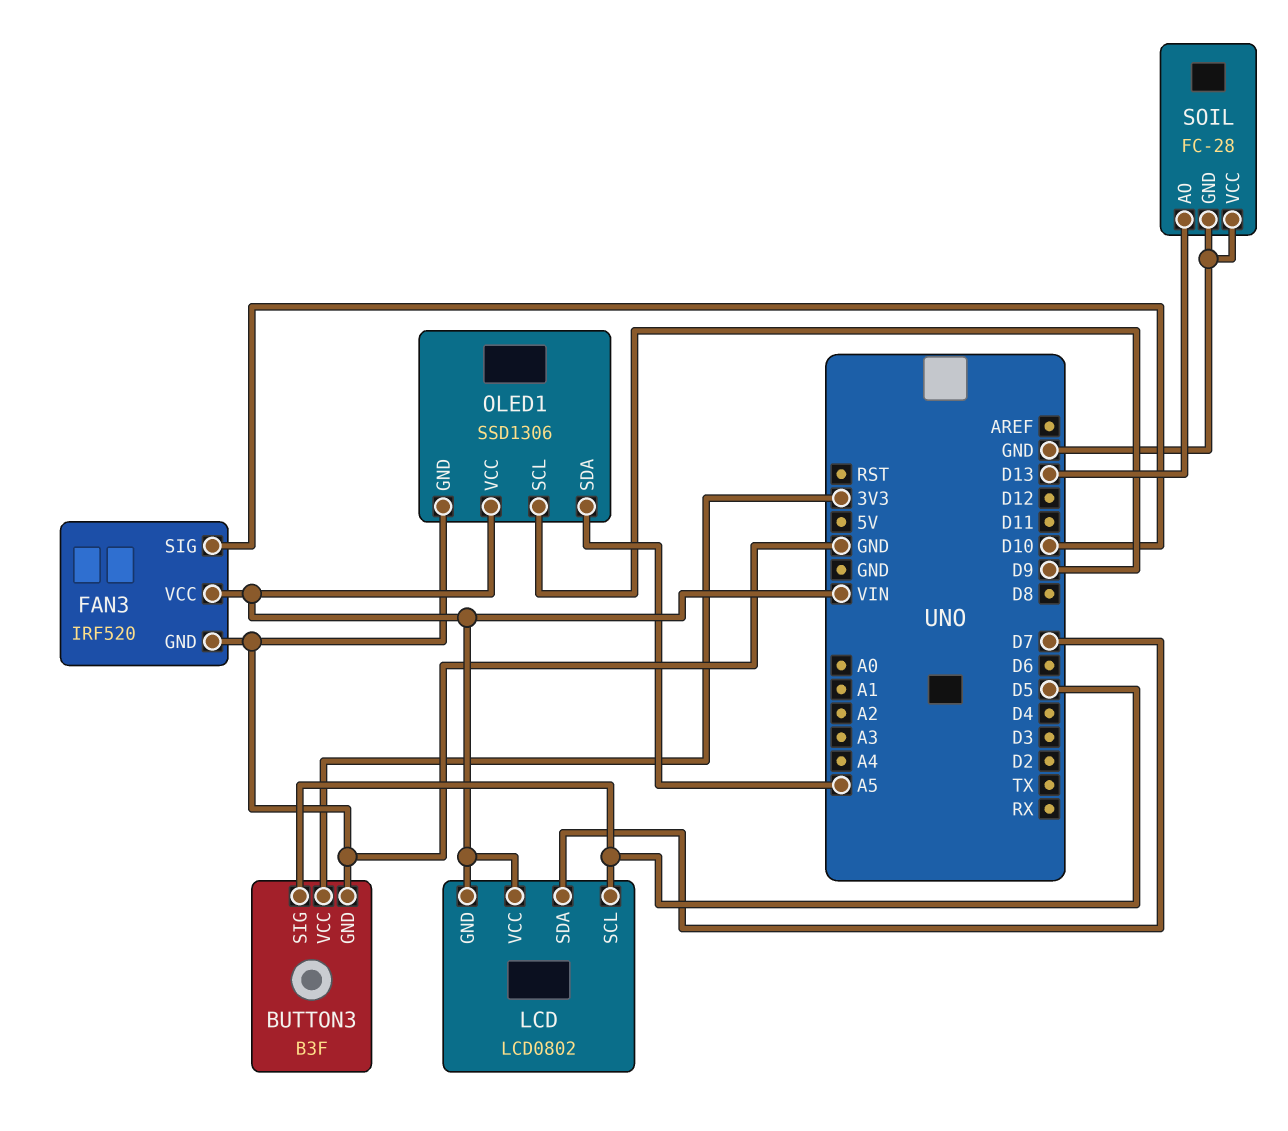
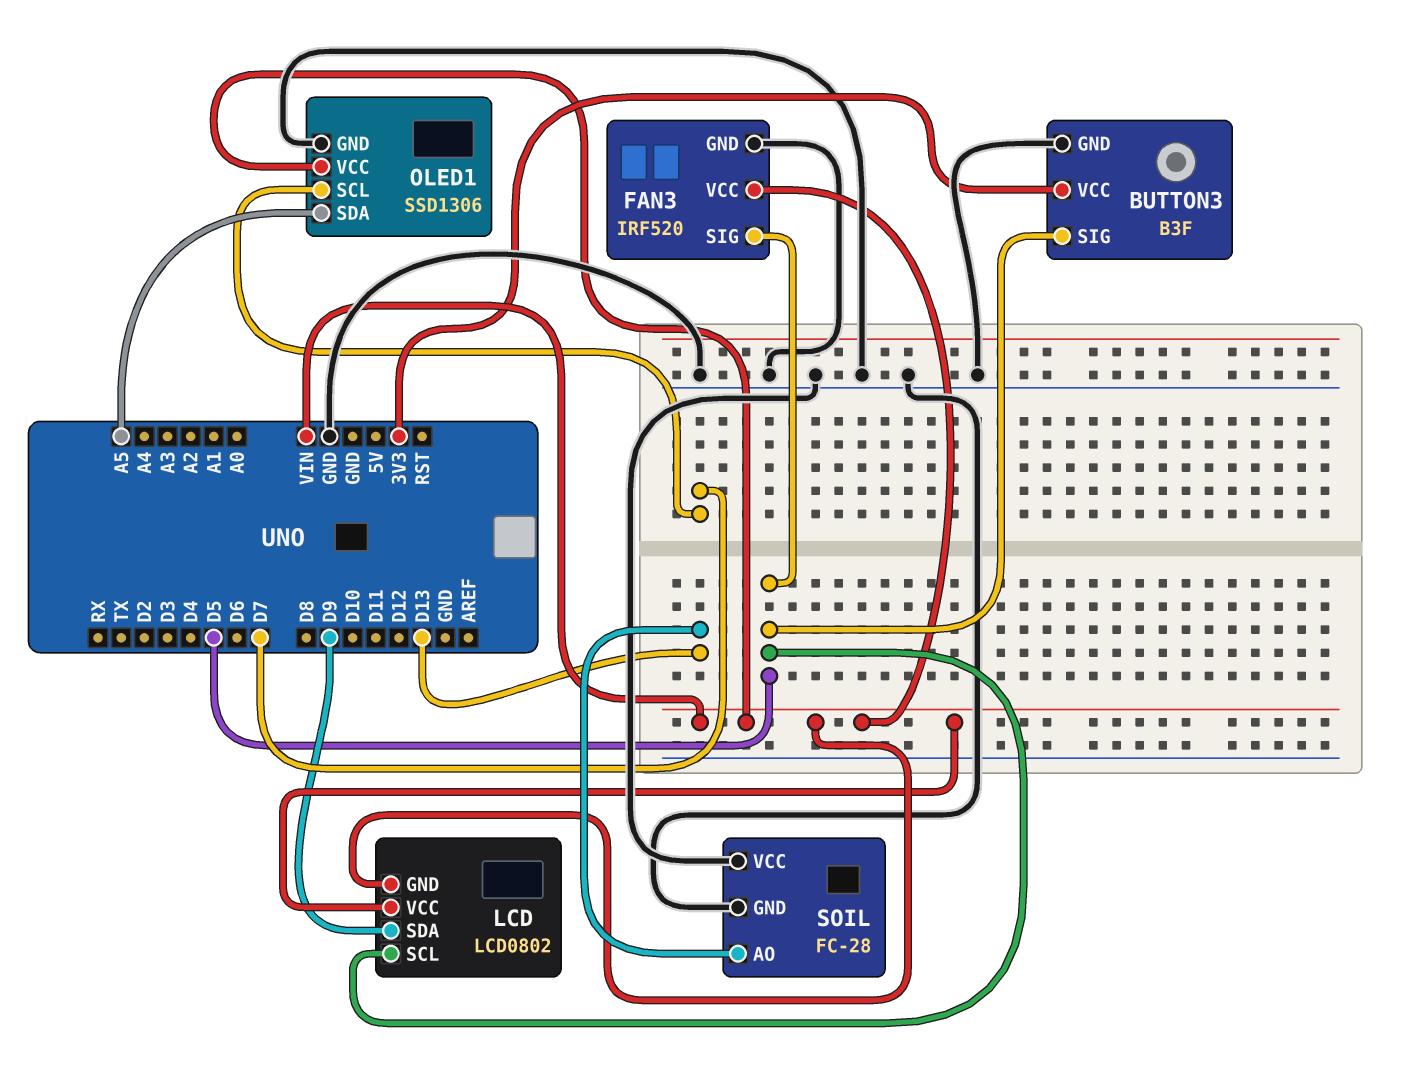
FAN3 pin SIG: D10 -> D5
LCD pin SDA: D7 -> D9
OLED1 pin SCL: D9 -> D7

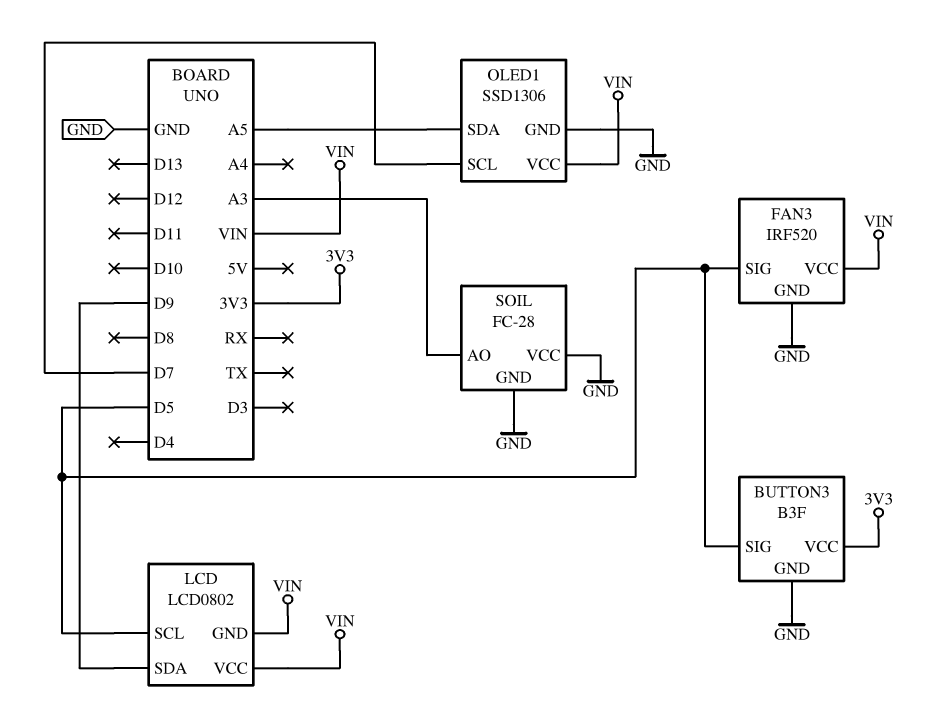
SOIL pin AO: D13 -> A3

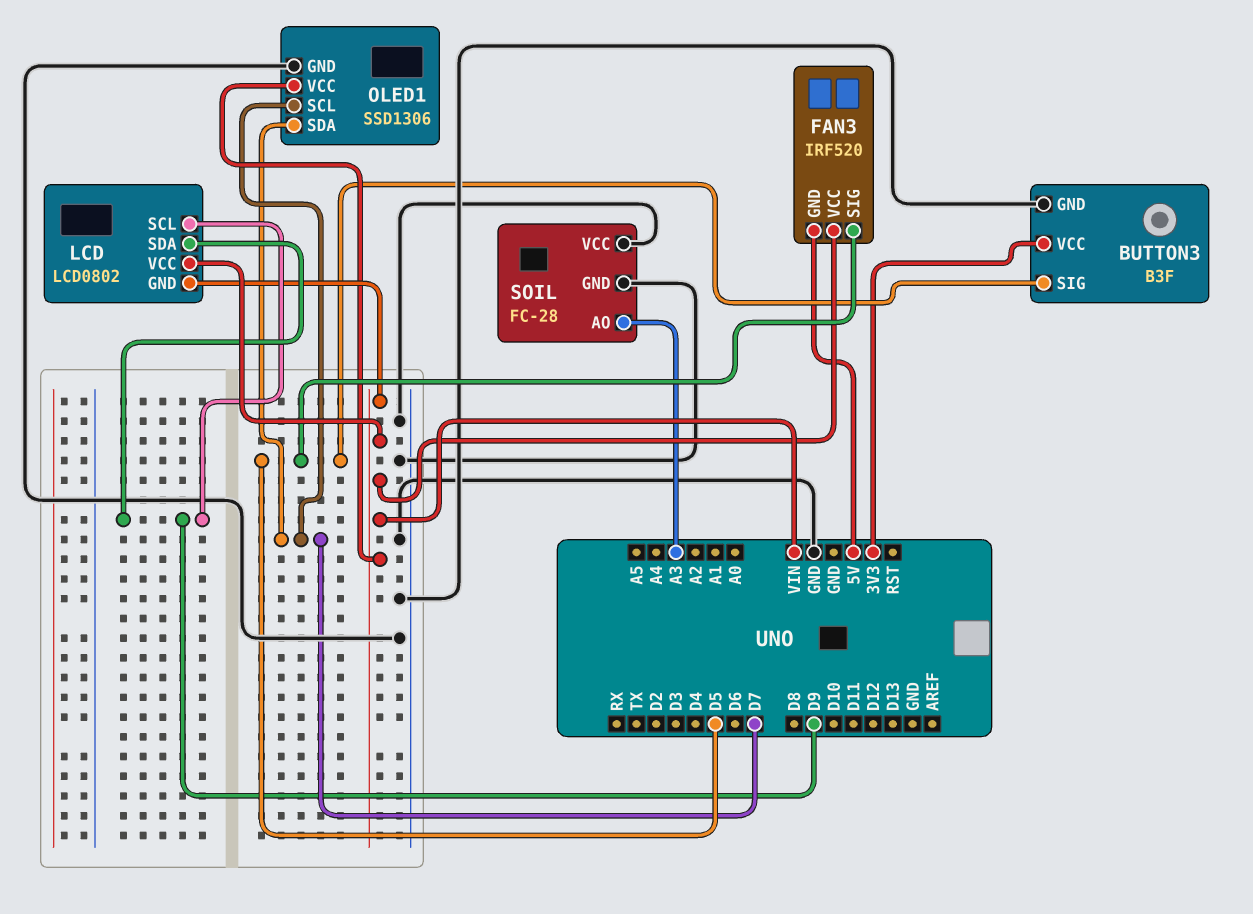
FAN3 pin GND: GND -> 5V
LCD pin SCL: D5 -> D9
OLED1 pin SDA: A5 -> D7

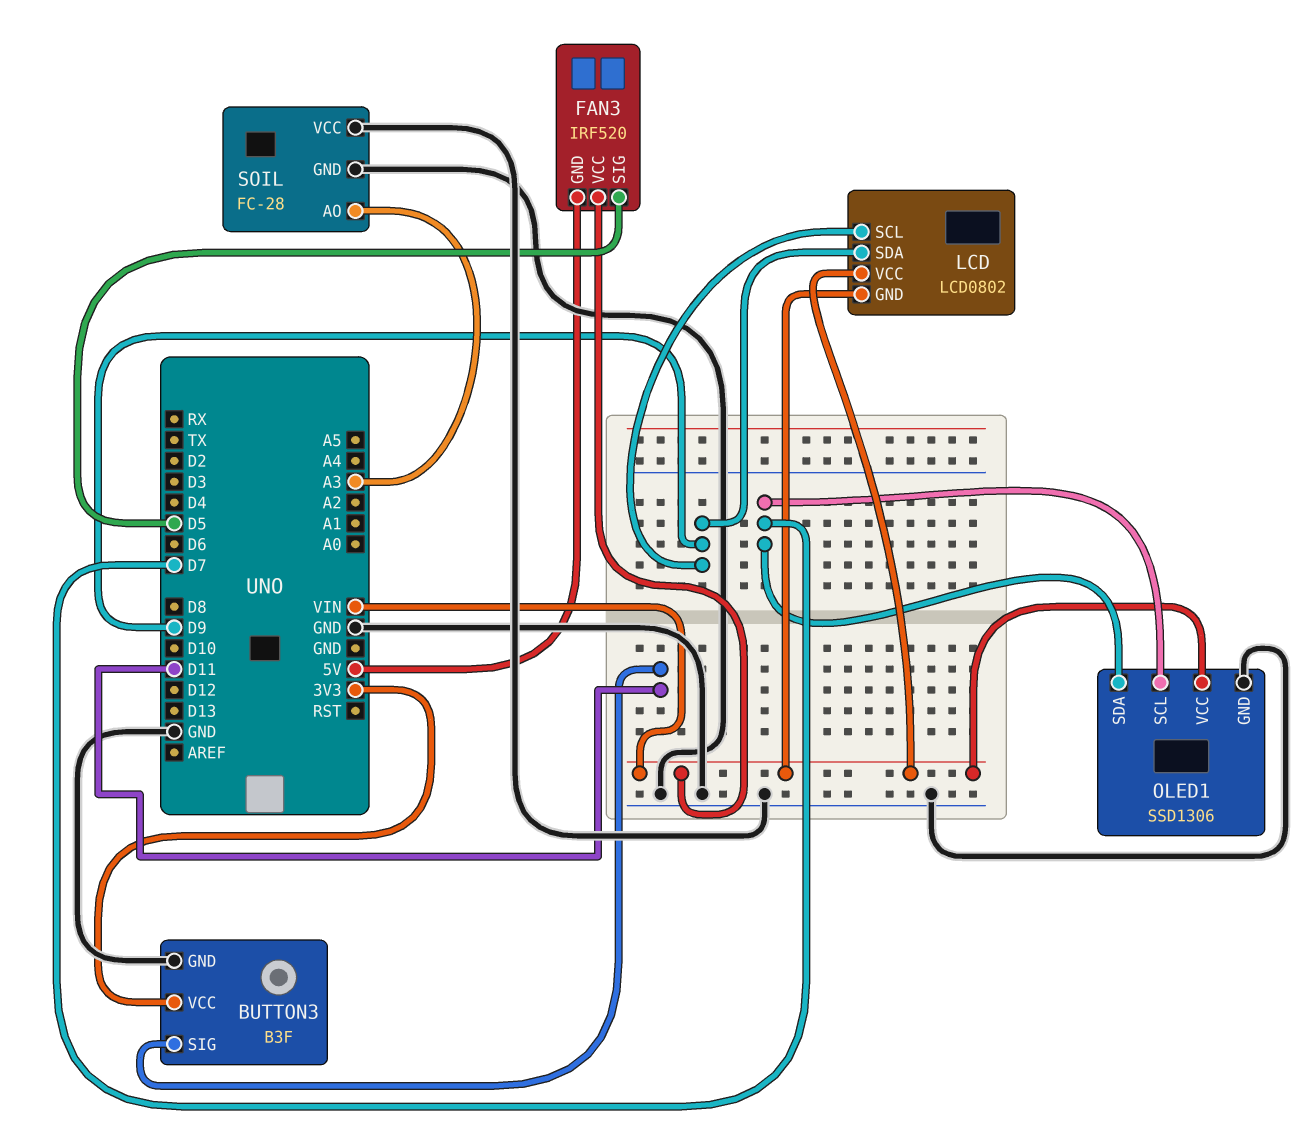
BUTTON3 pin SIG: D5 -> D11

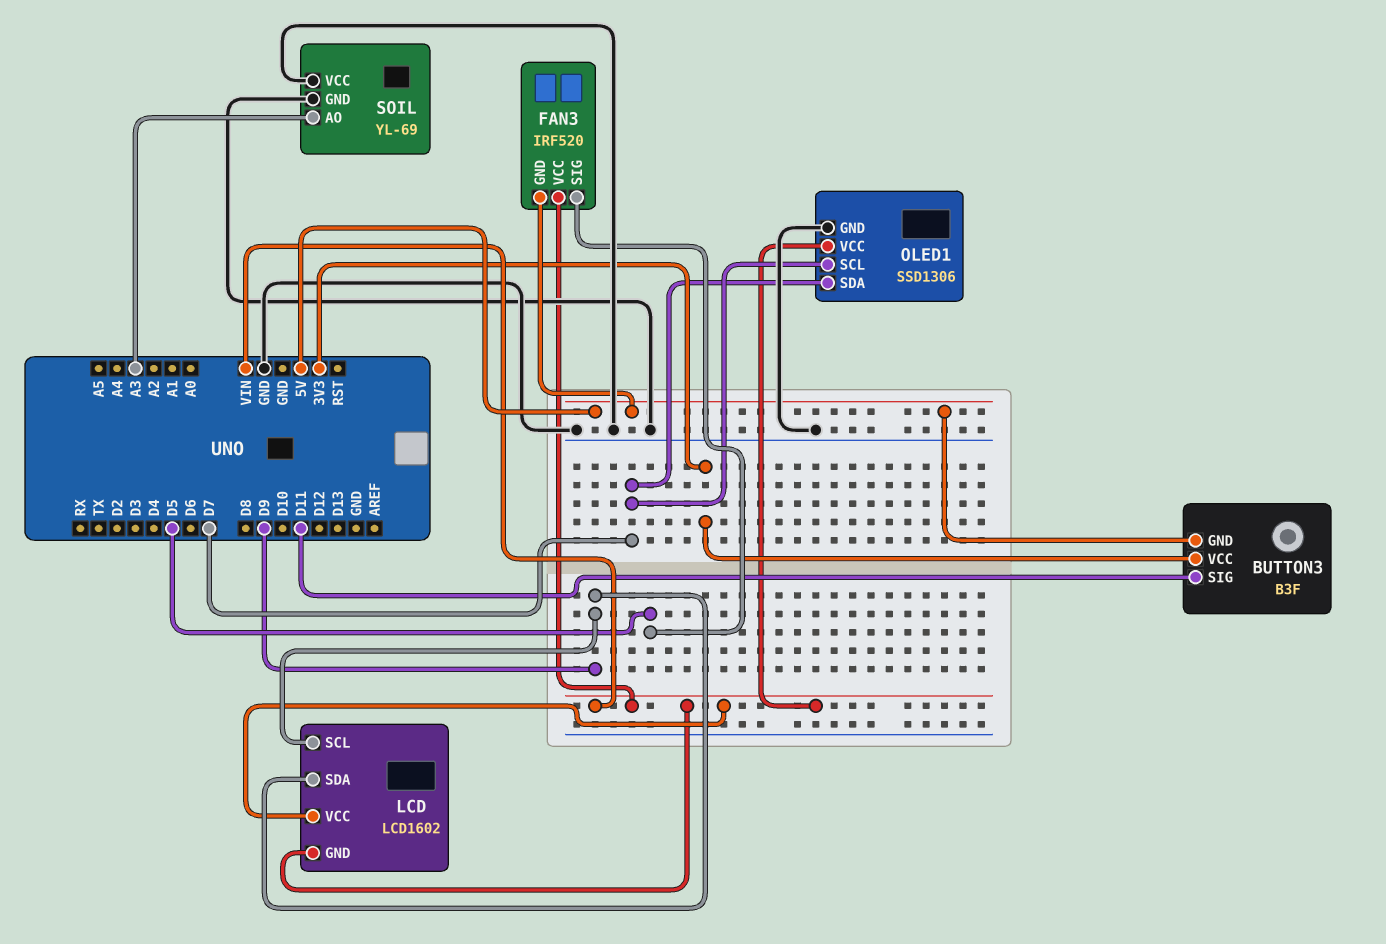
BUTTON3 pin GND: GND -> 5V
LCD: LCD0802 -> LCD1602
SOIL: FC-28 -> YL-69

